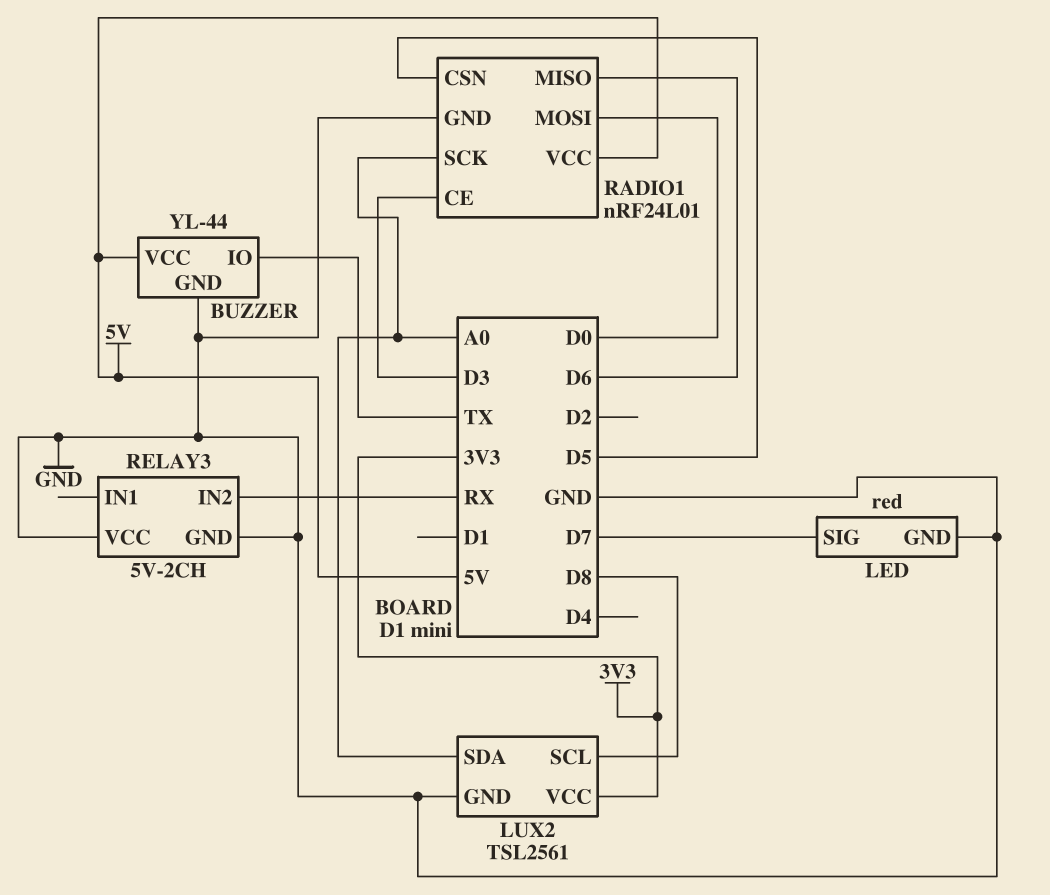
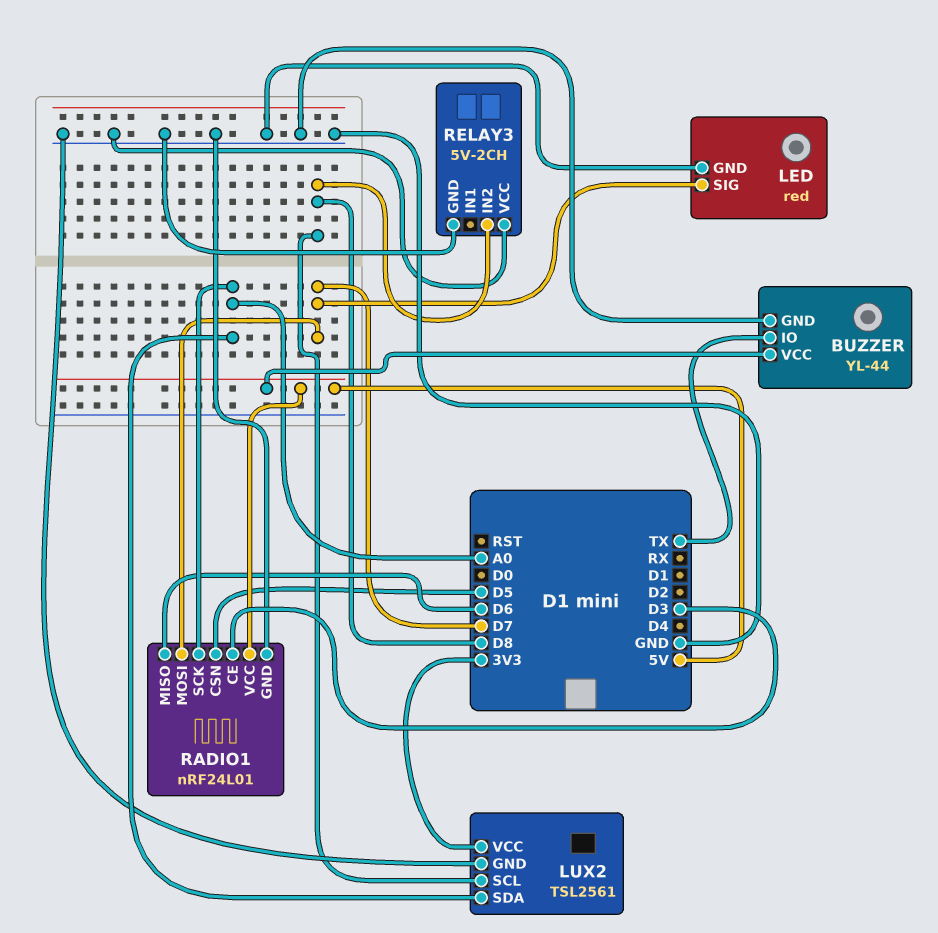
RADIO1 pin MOSI: D0 -> D7
RELAY3 pin IN2: RX -> D8

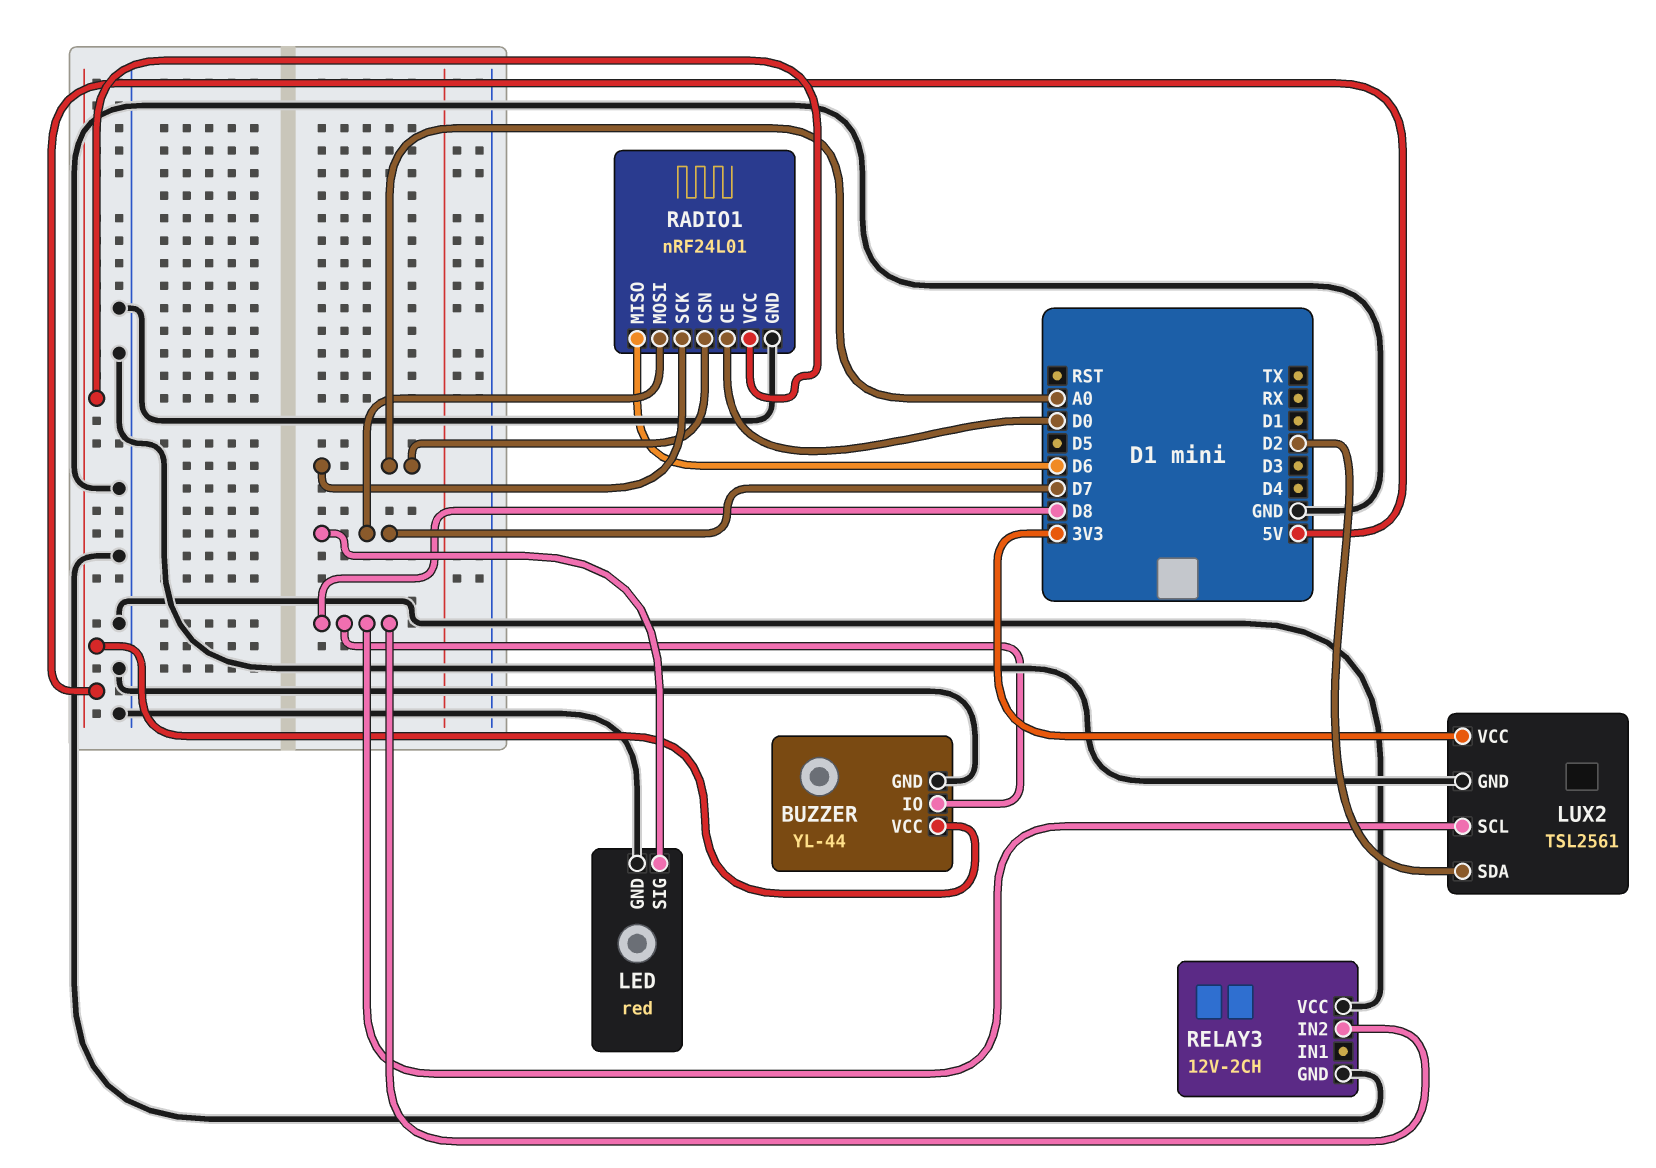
BUZZER pin IO: TX -> D8
LUX2 pin SDA: A0 -> D2
RADIO1 pin CE: D3 -> D0
RADIO1 pin CSN: D5 -> A0
RELAY3: 5V-2CH -> 12V-2CH

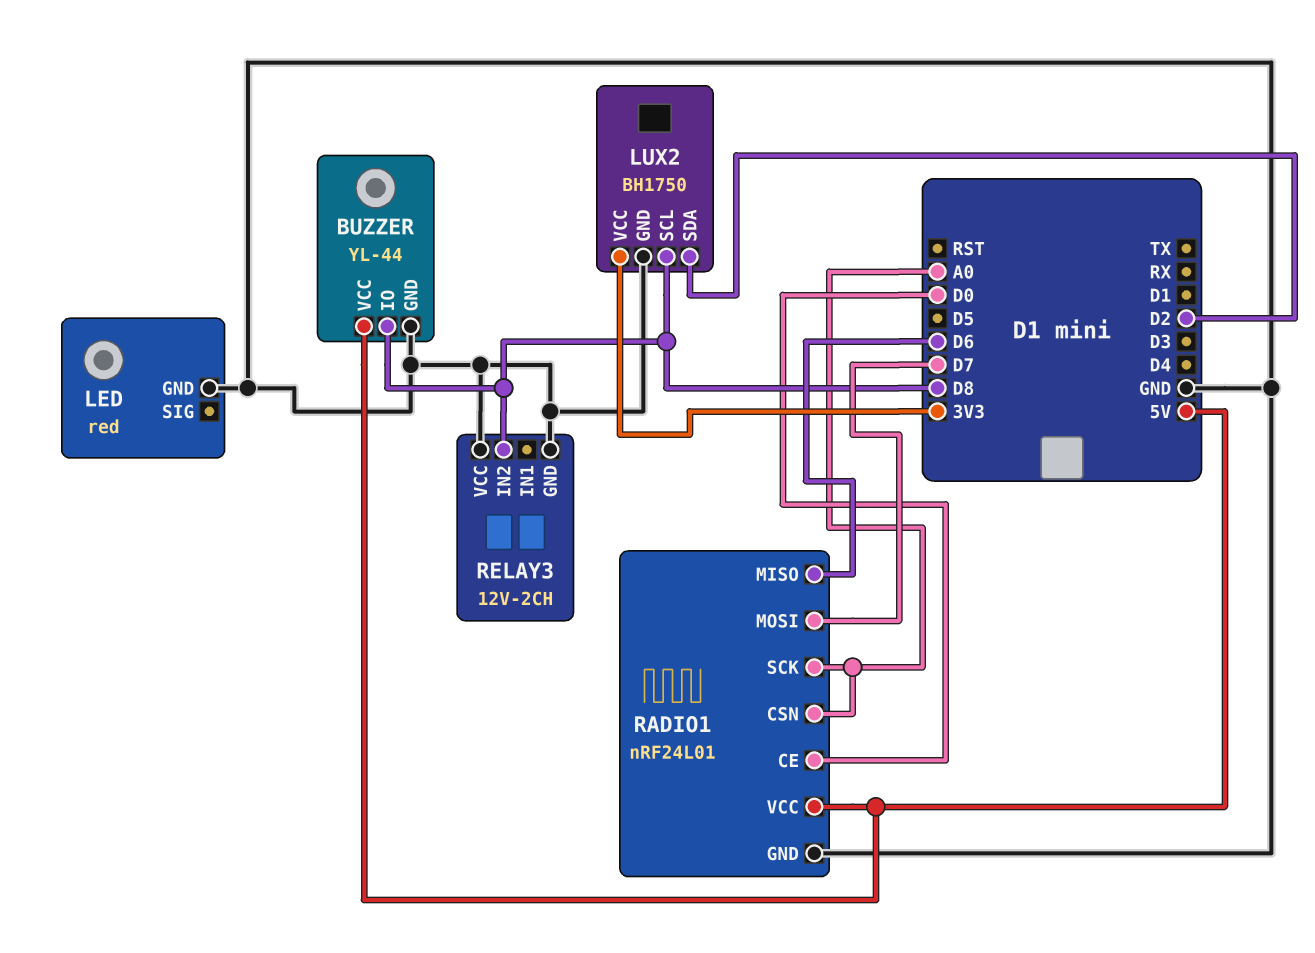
LED pin SIG: D7 -> none
LUX2: TSL2561 -> BH1750

